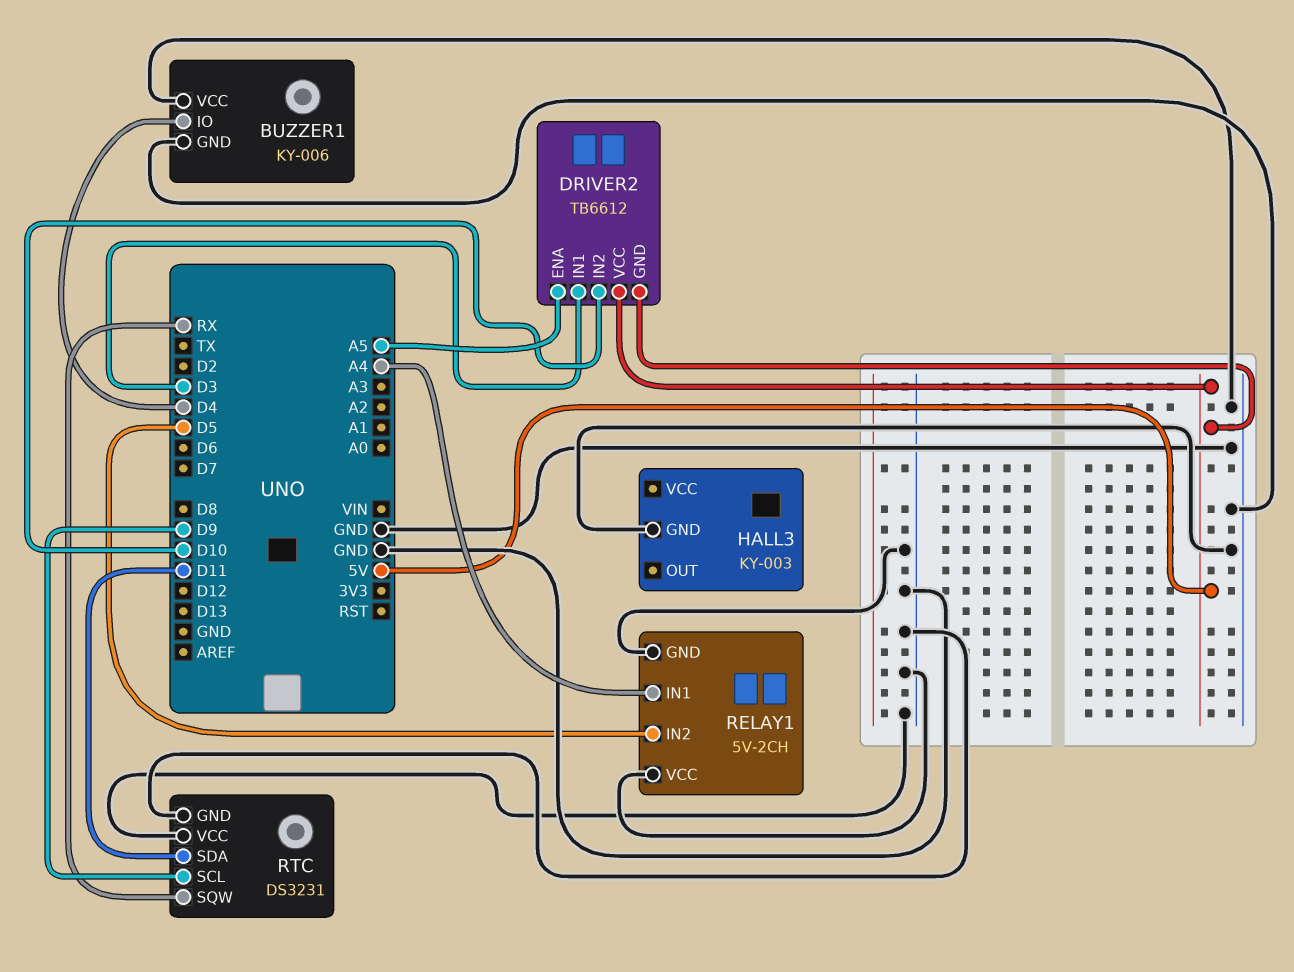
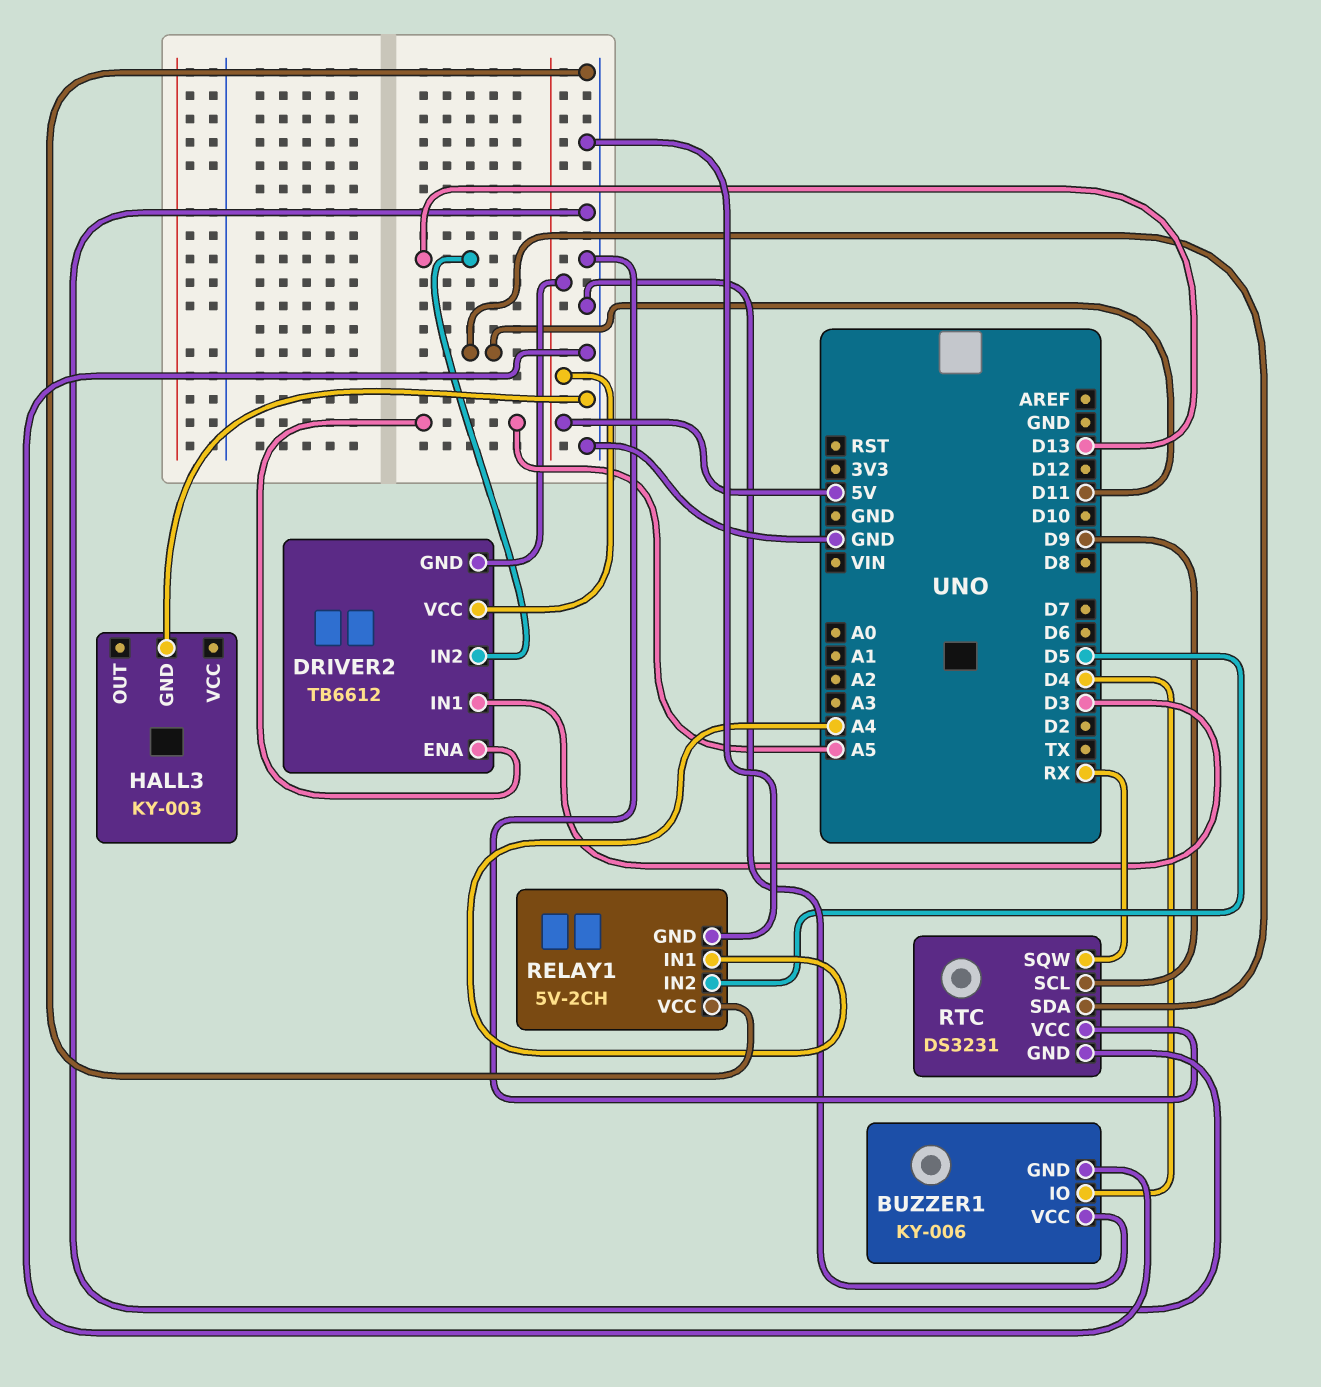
DRIVER2 pin IN2: D10 -> D13

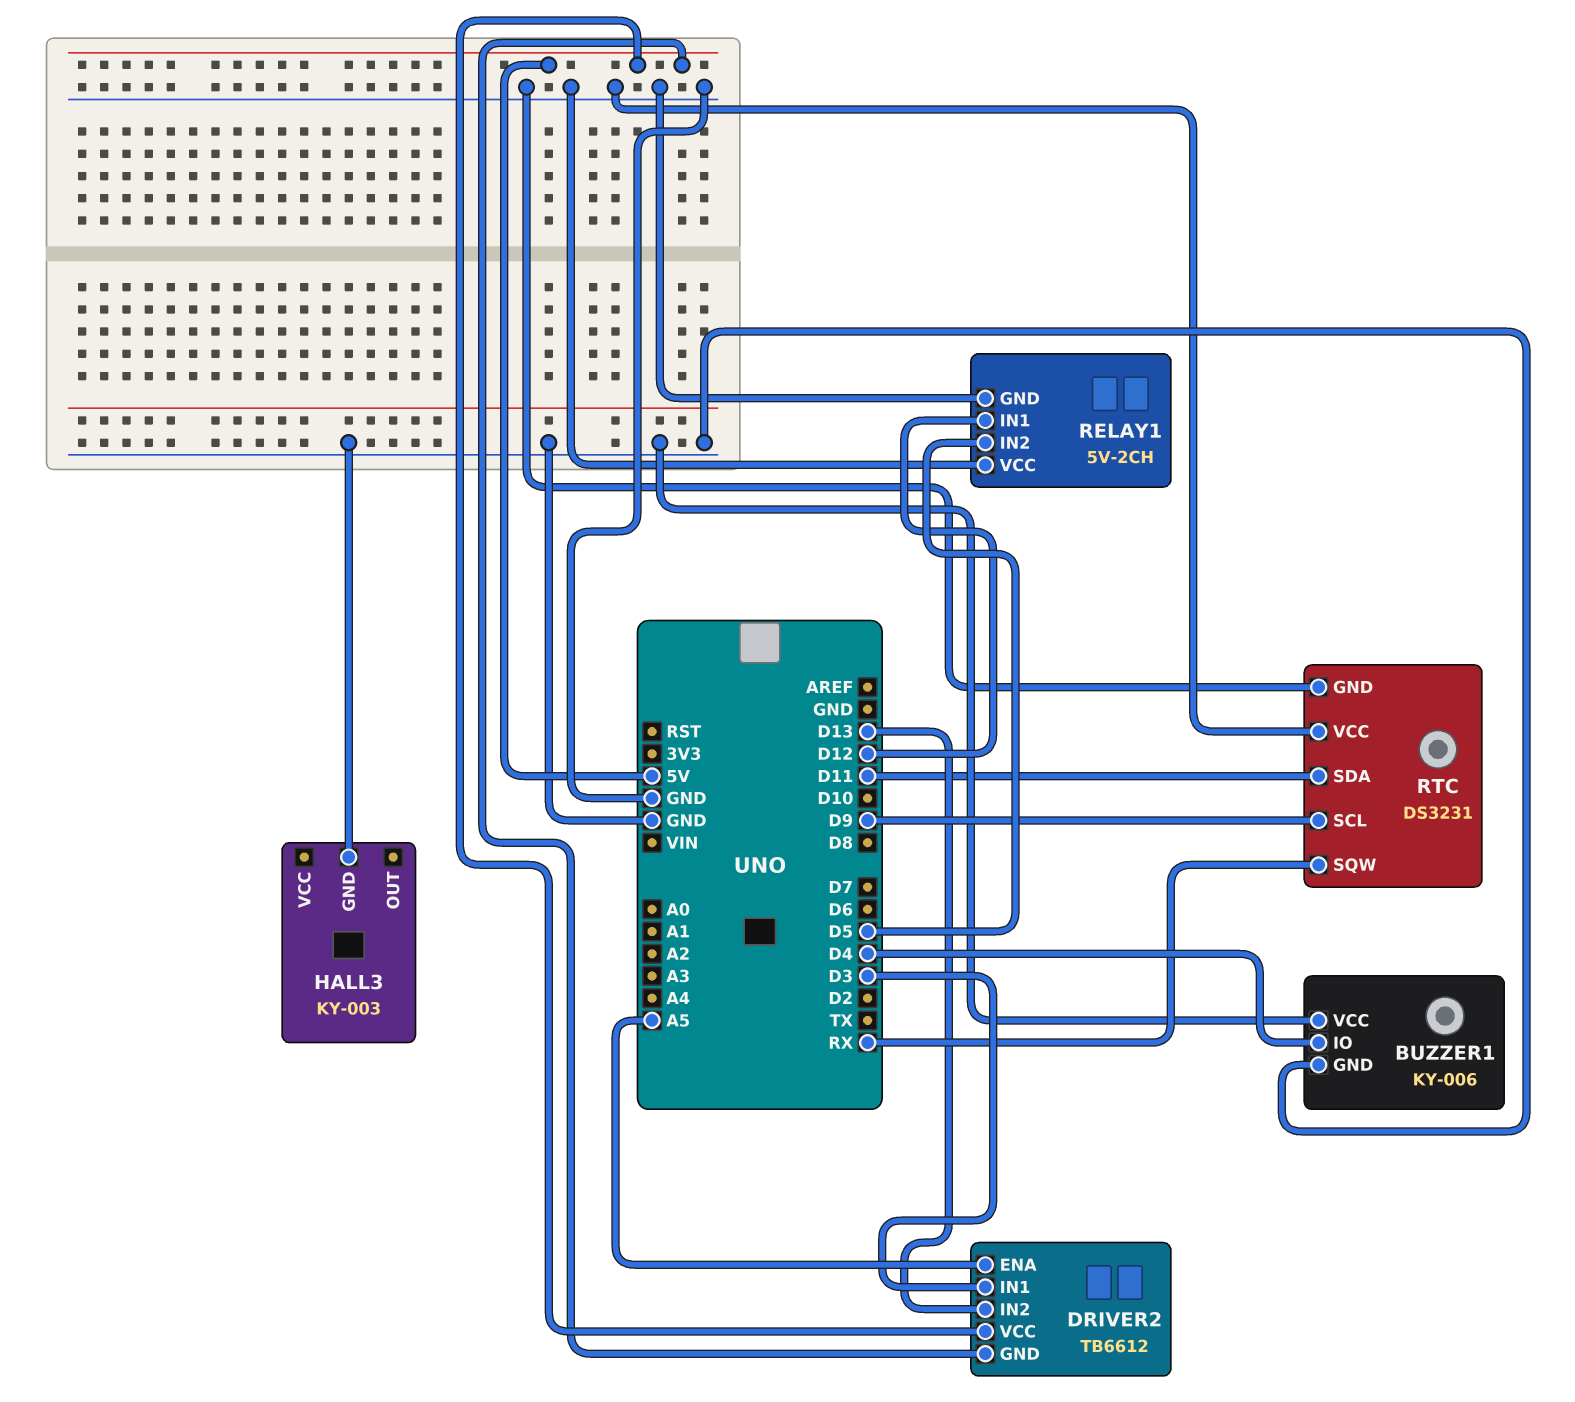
RELAY1 pin IN1: A4 -> D12

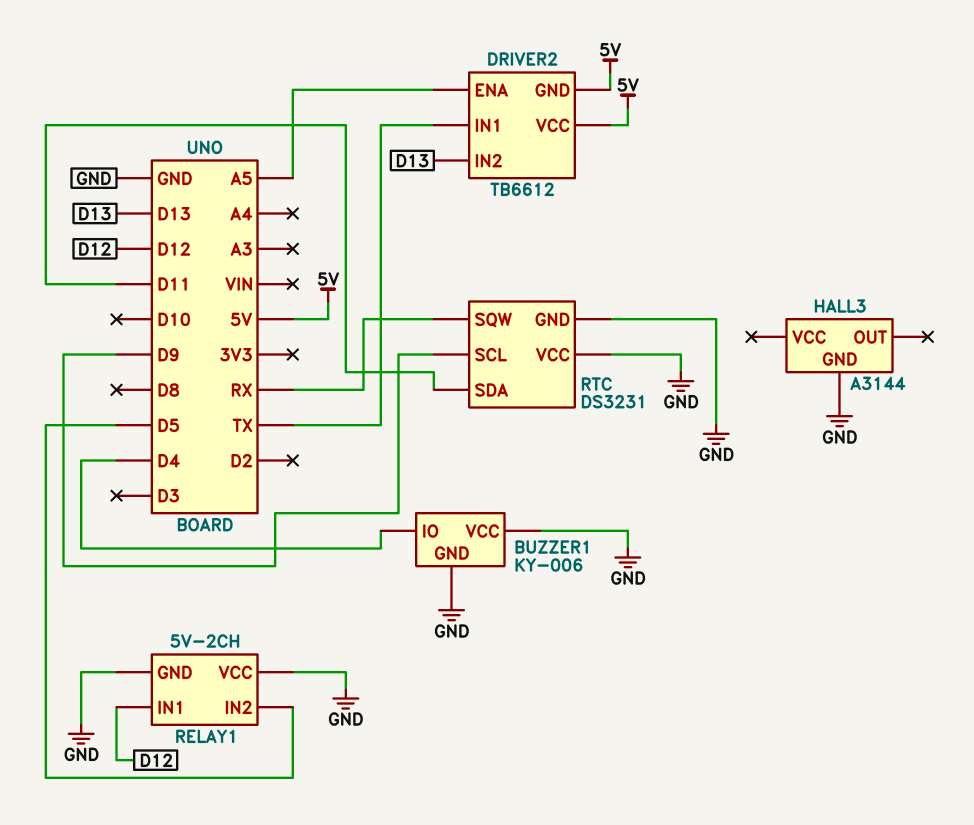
DRIVER2 pin IN1: D3 -> TX
HALL3: KY-003 -> A3144

